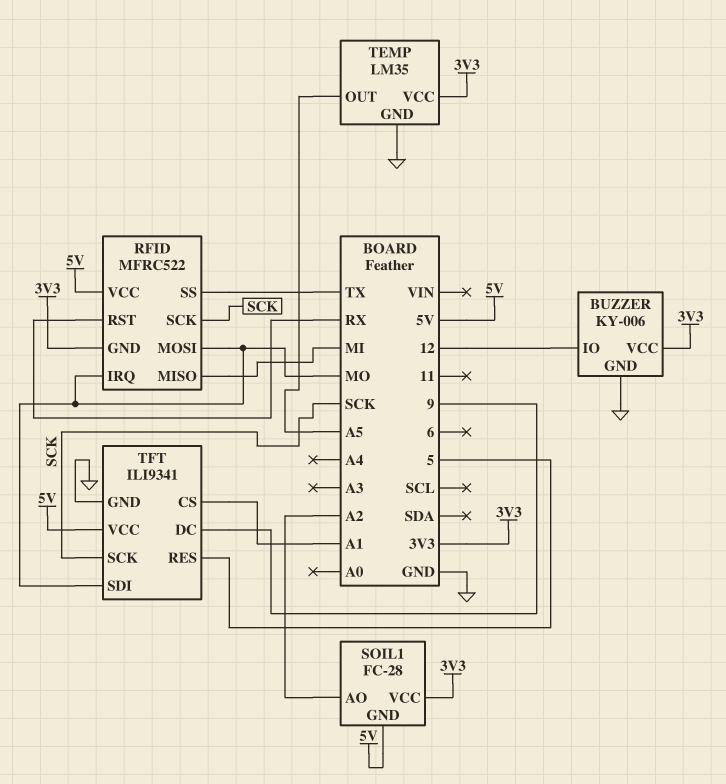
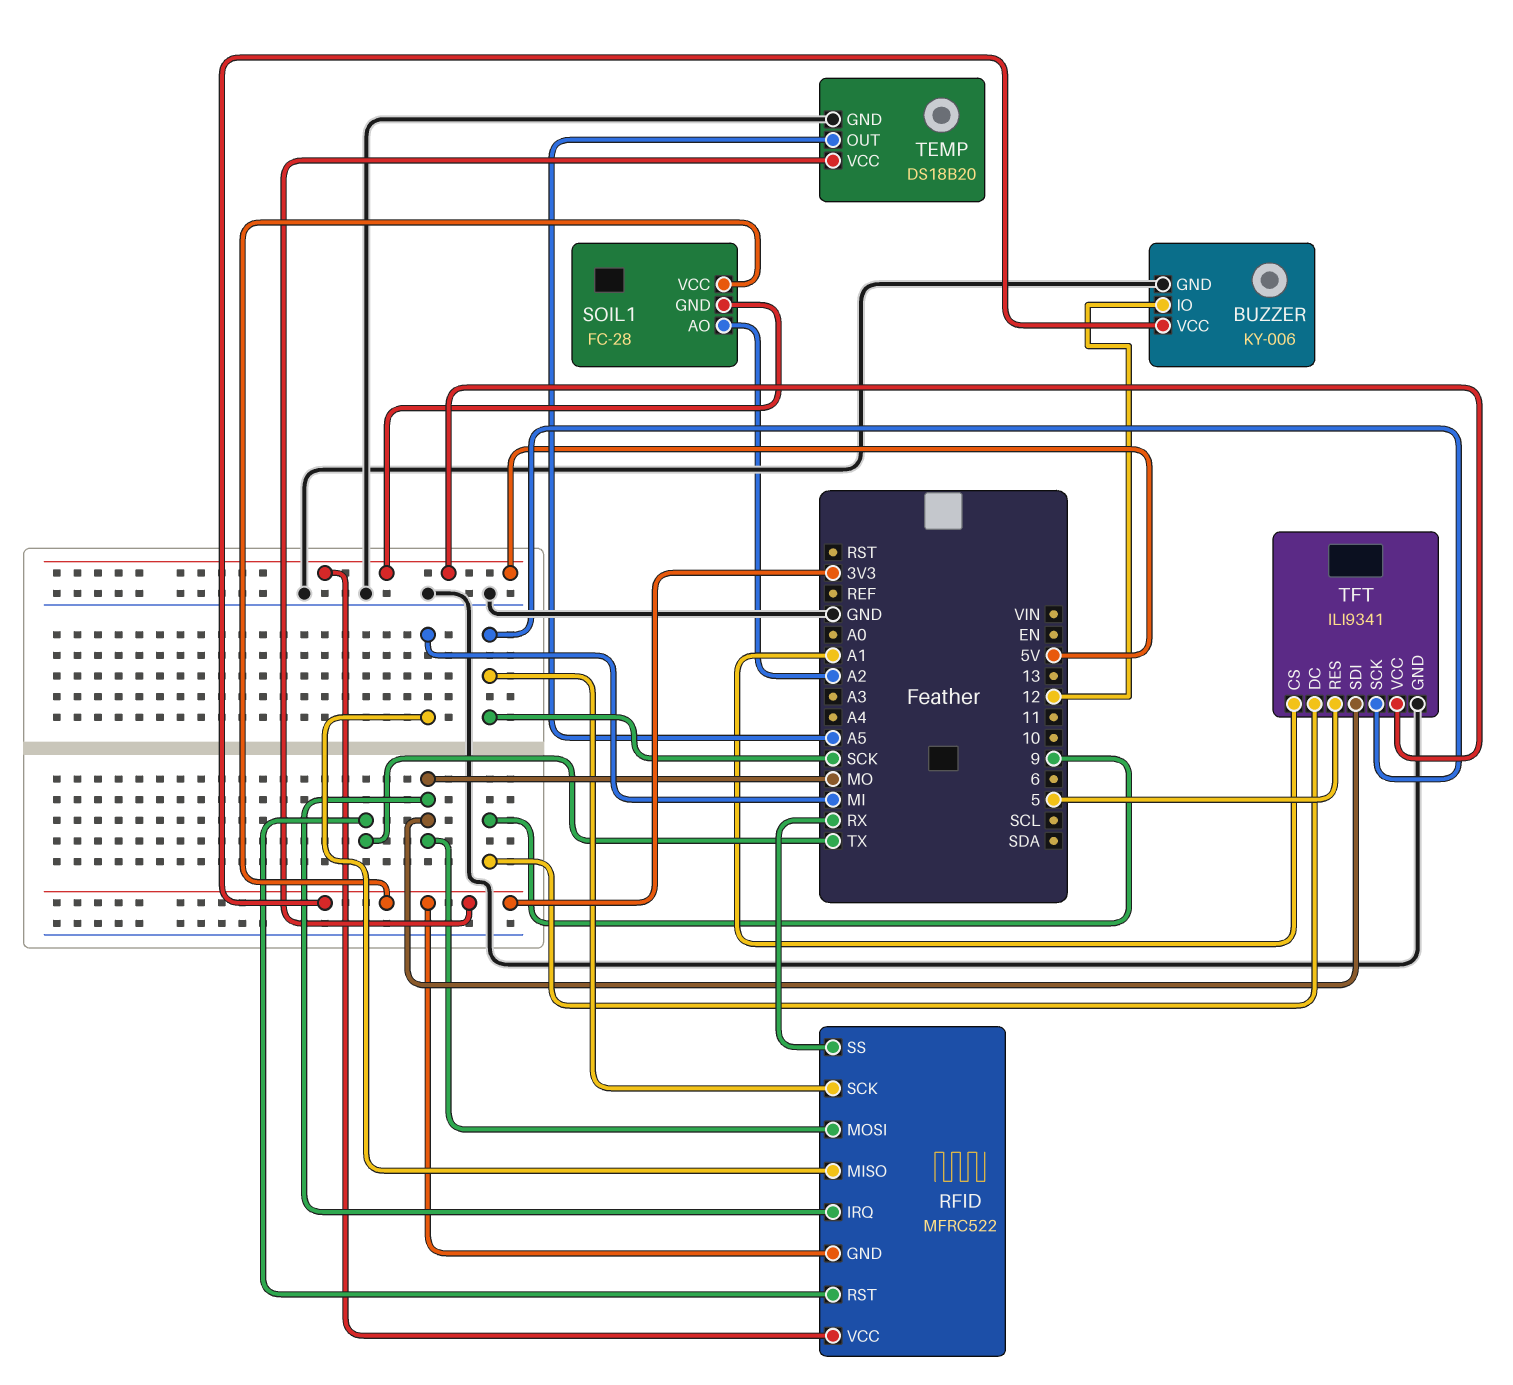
RFID pin RST: RX -> TX
RFID pin SS: TX -> RX
TEMP: LM35 -> DS18B20

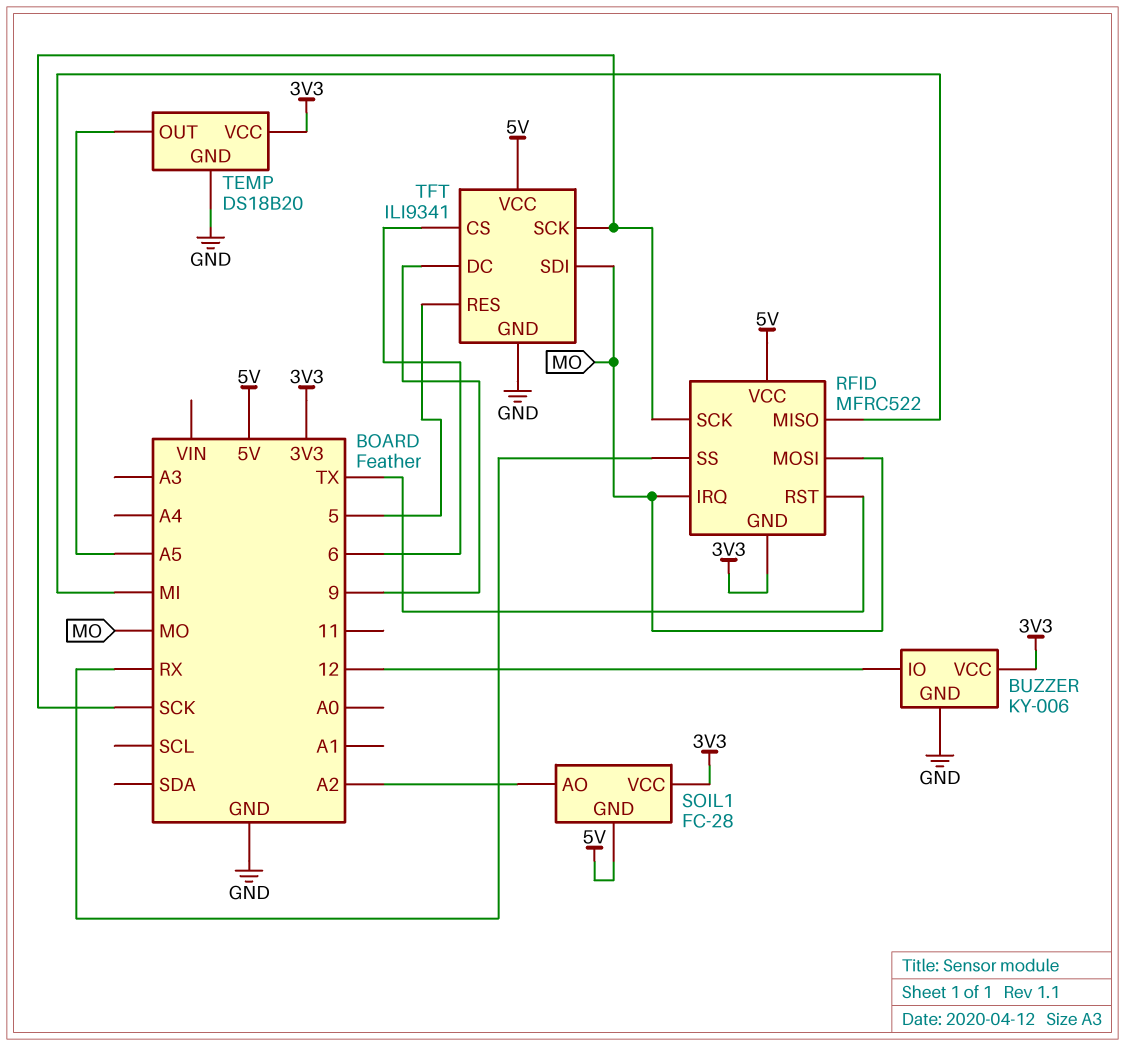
TFT pin CS: A1 -> 6

